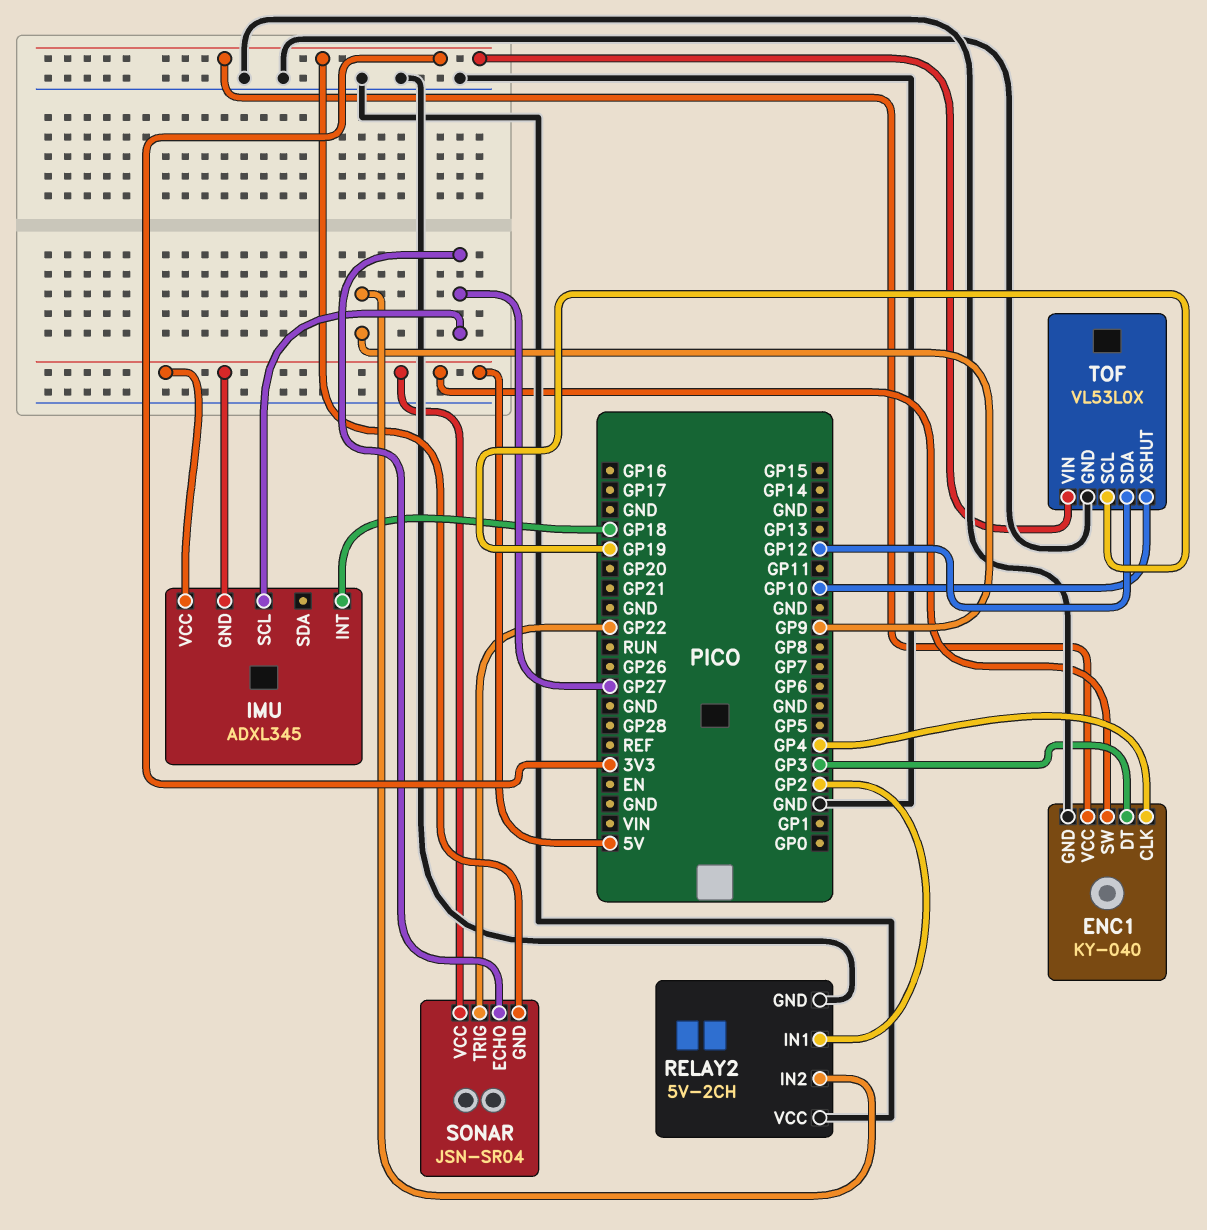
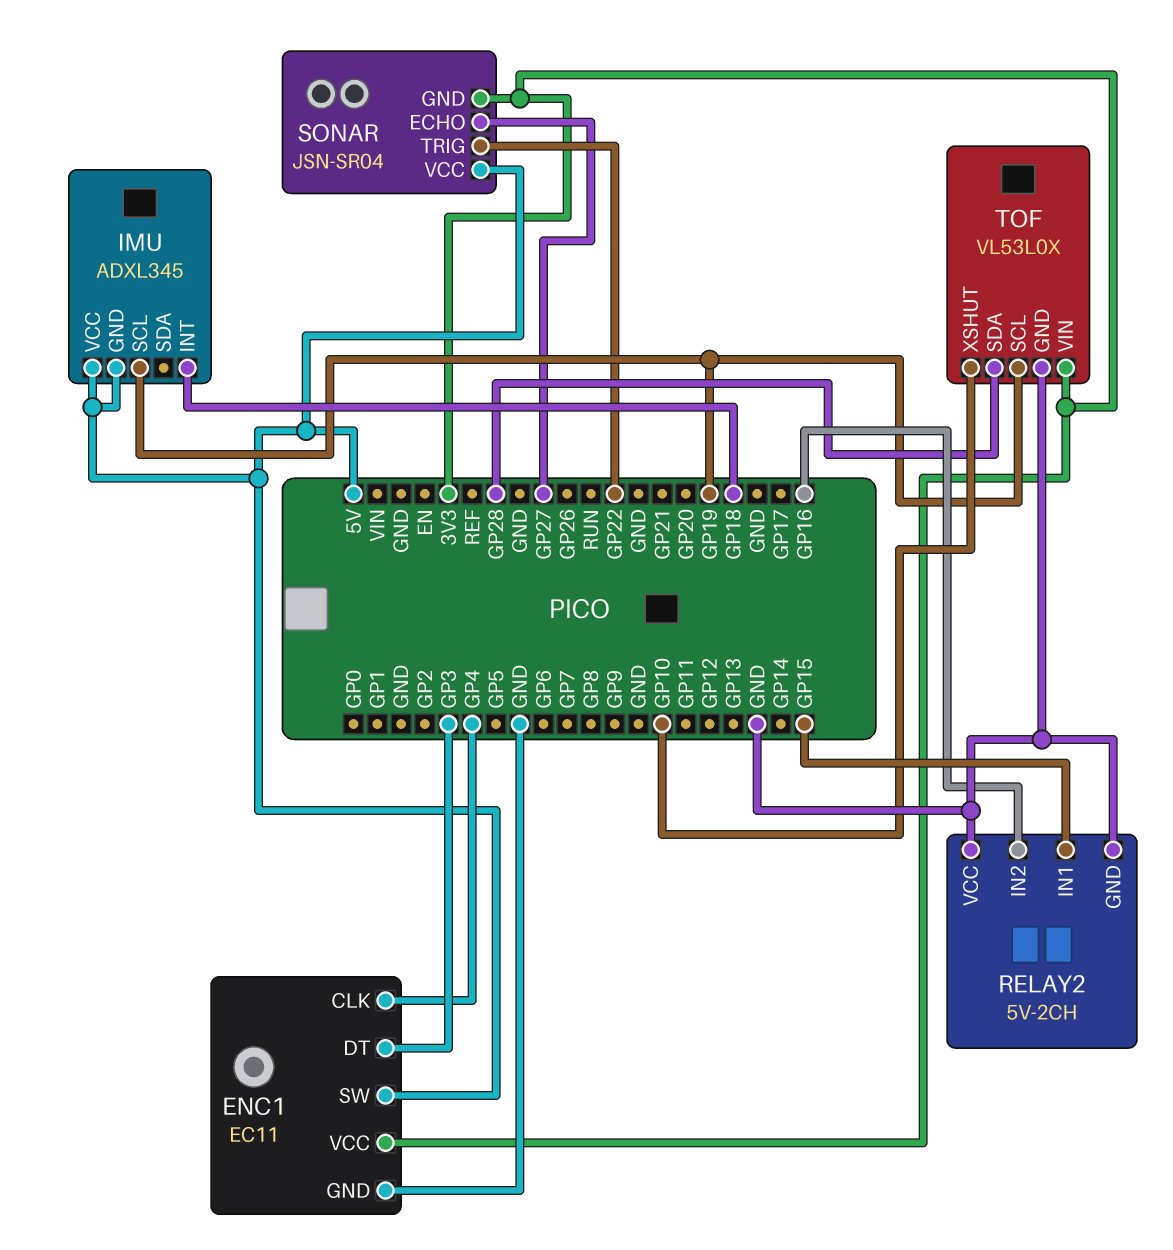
ENC1: KY-040 -> EC11
IMU pin SCL: GP27 -> GP19
RELAY2 pin IN1: GP2 -> GP15
RELAY2 pin IN2: GP9 -> GP16
TOF pin SDA: GP12 -> GP28

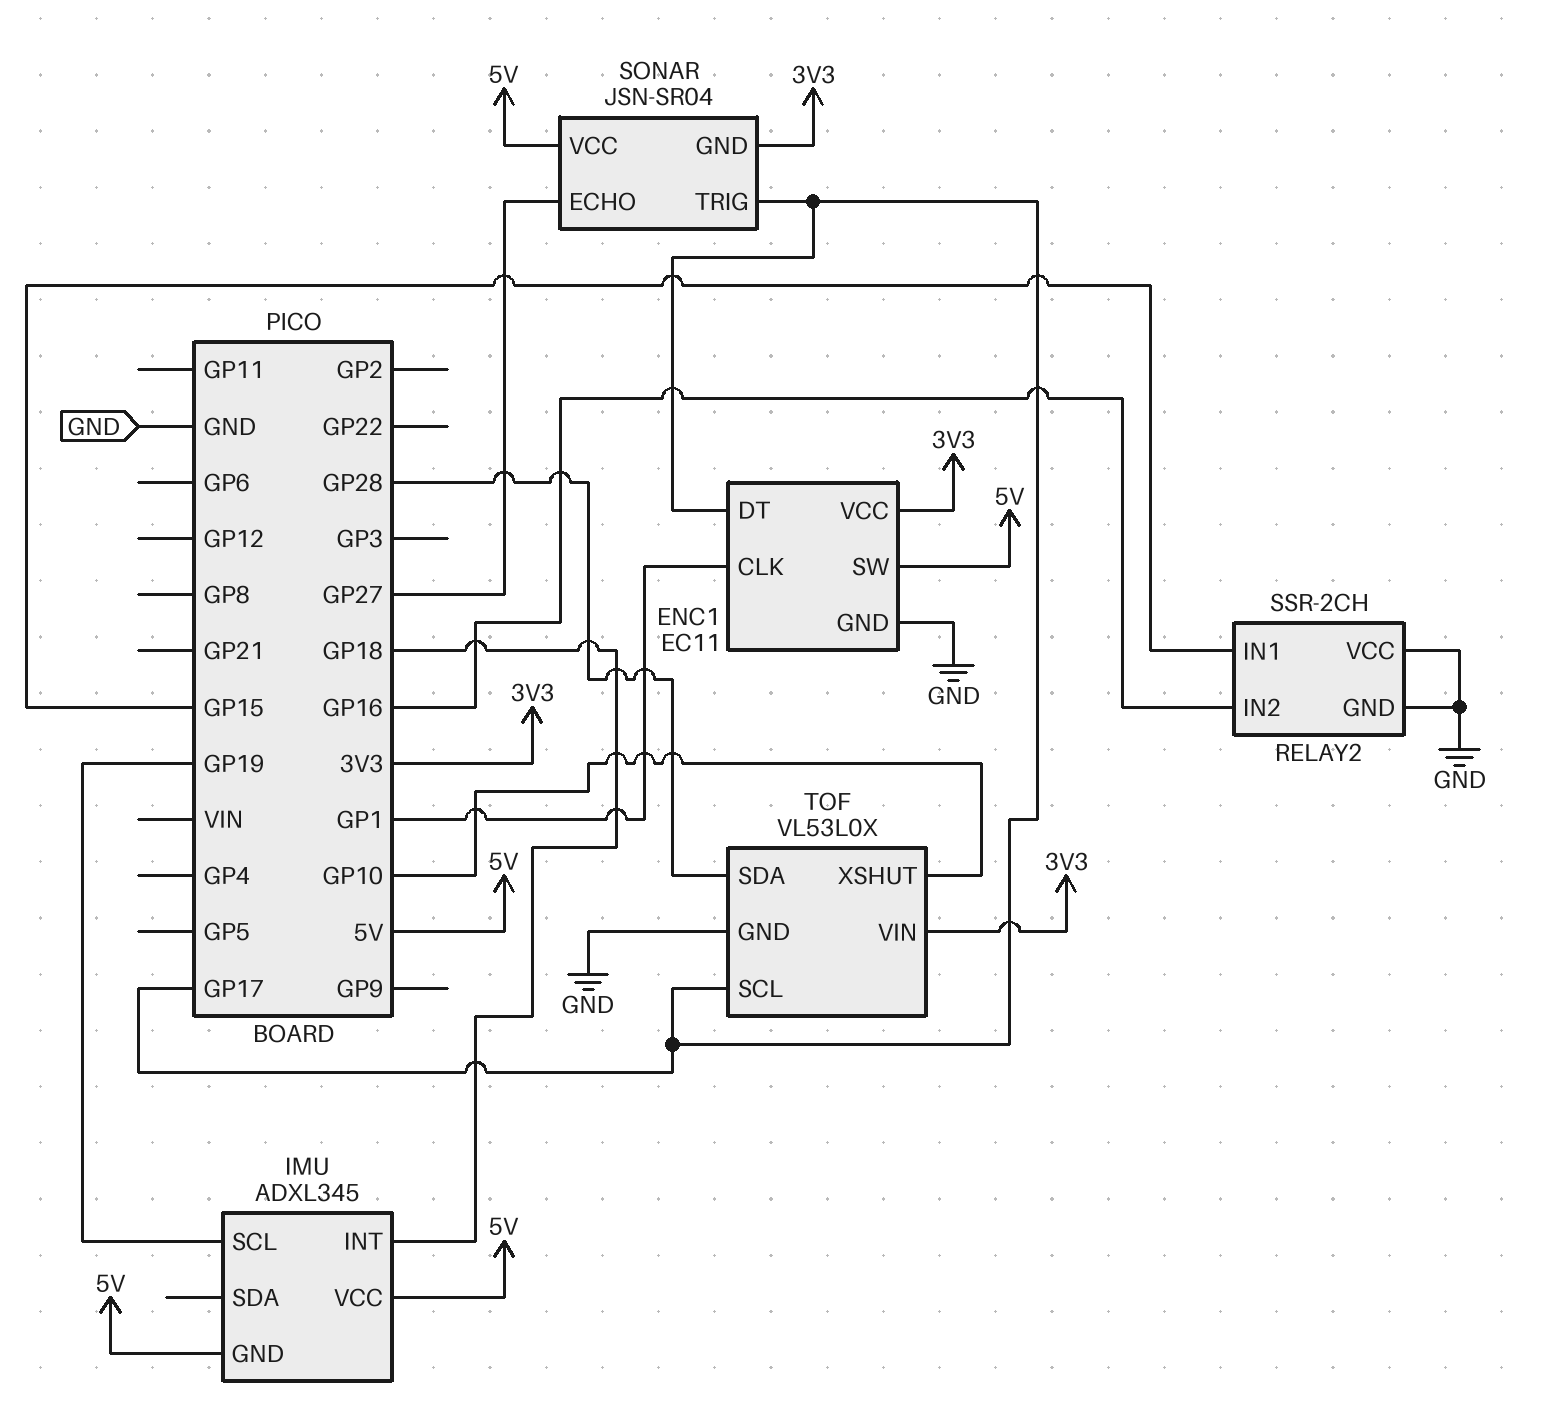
ENC1 pin CLK: GP4 -> GP1
ENC1 pin DT: GP3 -> GP17
RELAY2: 5V-2CH -> SSR-2CH
SONAR pin TRIG: GP22 -> GP17
TOF pin SCL: GP19 -> GP17

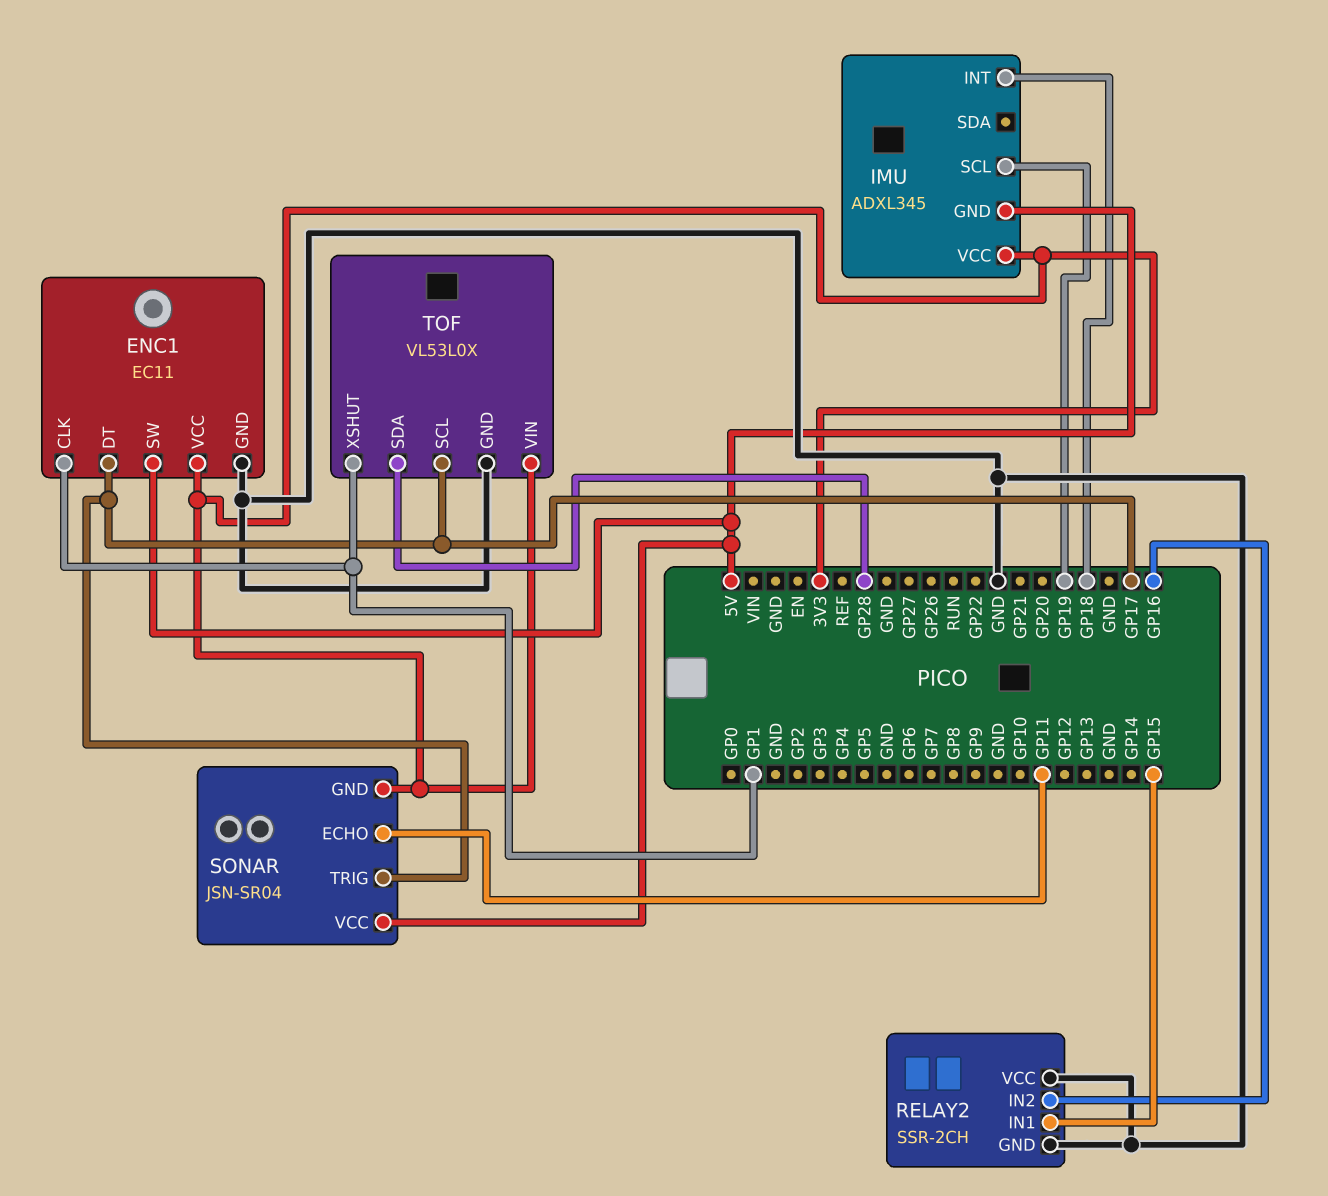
IMU pin VCC: 5V -> 3V3
SONAR pin ECHO: GP27 -> GP11
TOF pin XSHUT: GP10 -> GP1

